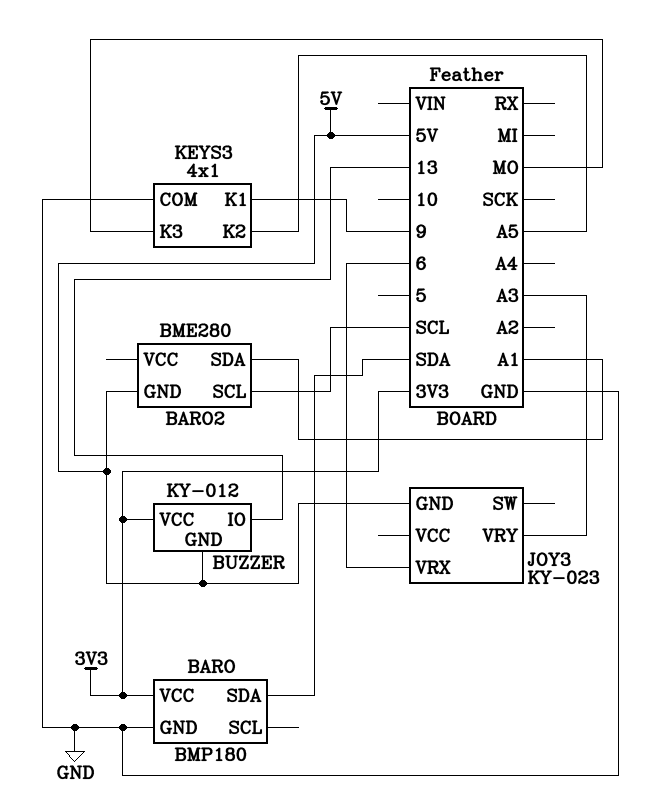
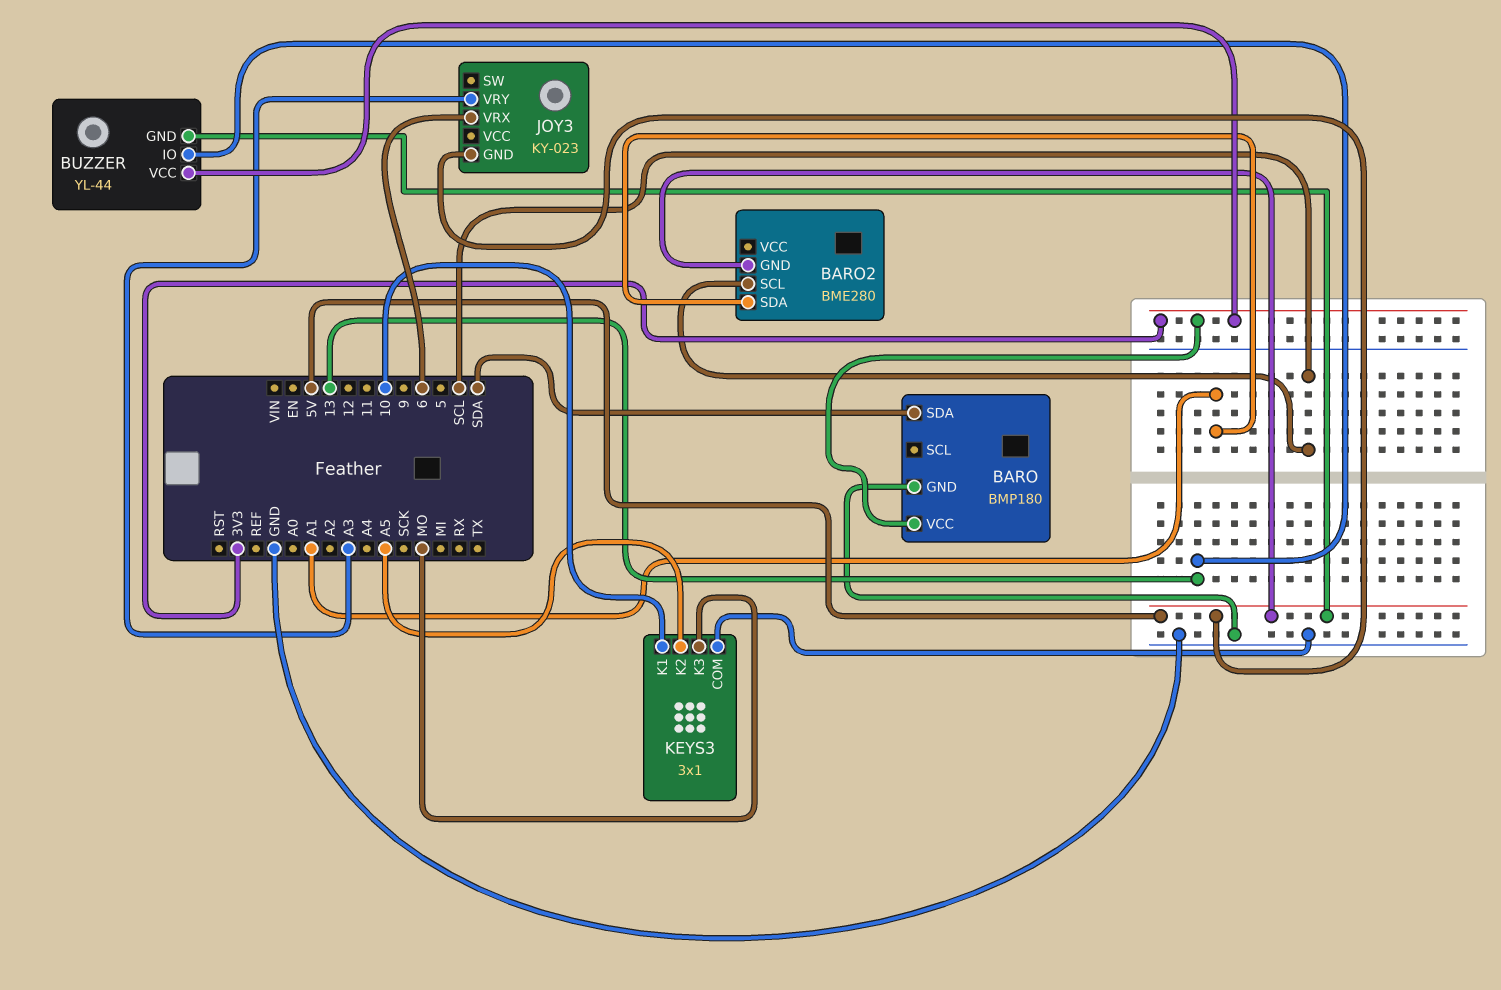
BUZZER: KY-012 -> YL-44
KEYS3: 4x1 -> 3x1
KEYS3 pin K1: 9 -> 10

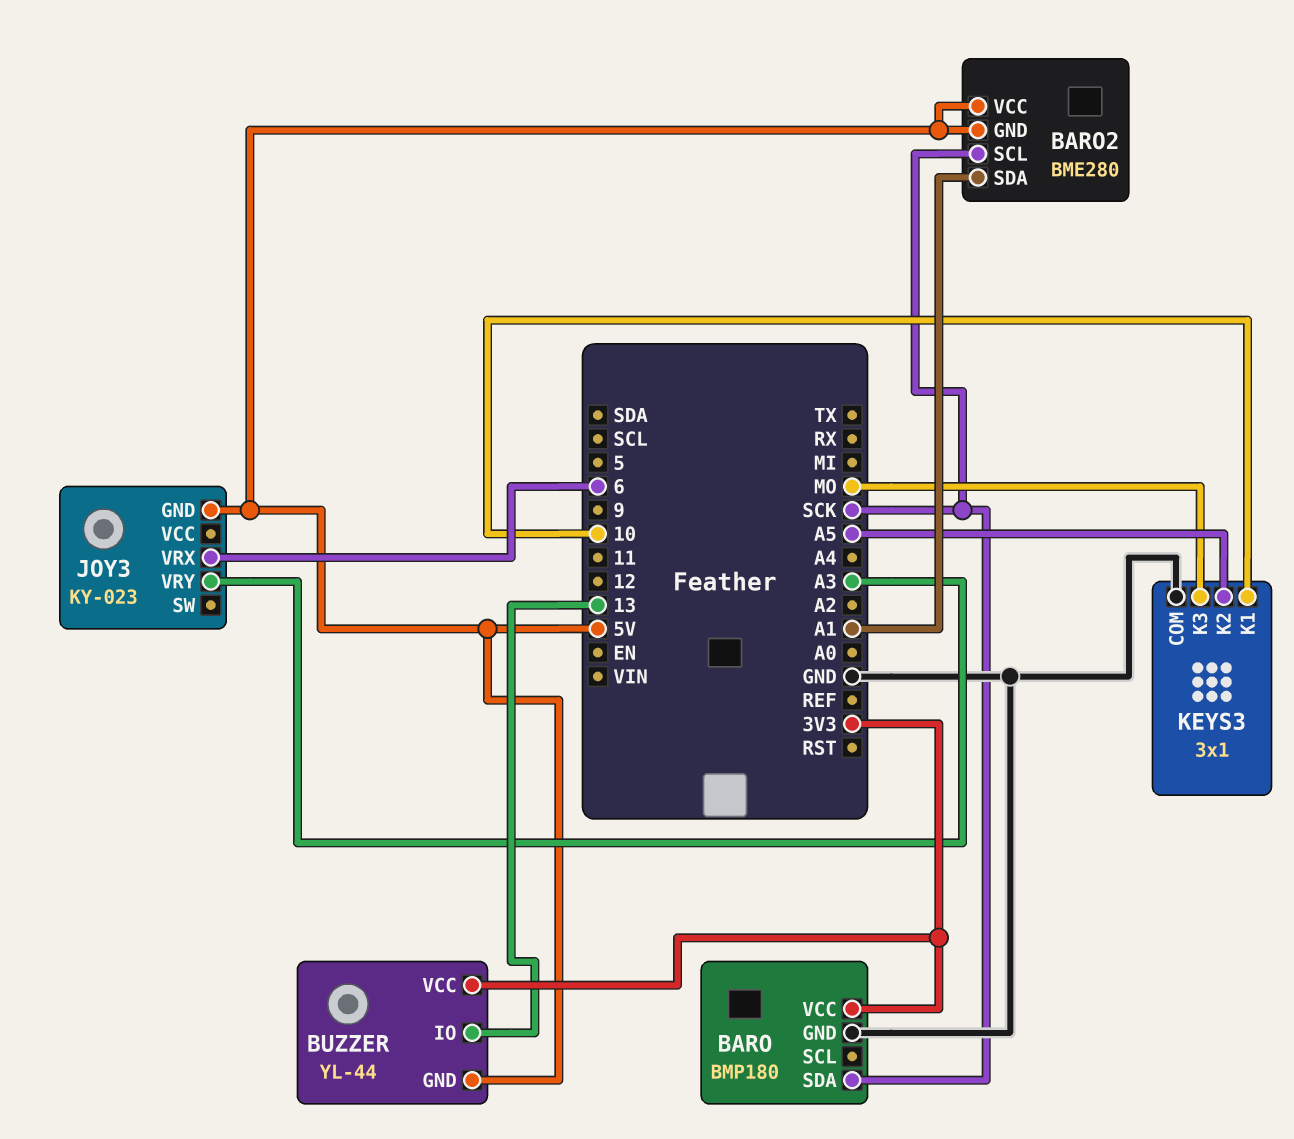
BARO pin SDA: SDA -> SCK
BARO2 pin SCL: SCL -> SCK
BARO2 pin VCC: none -> 5V

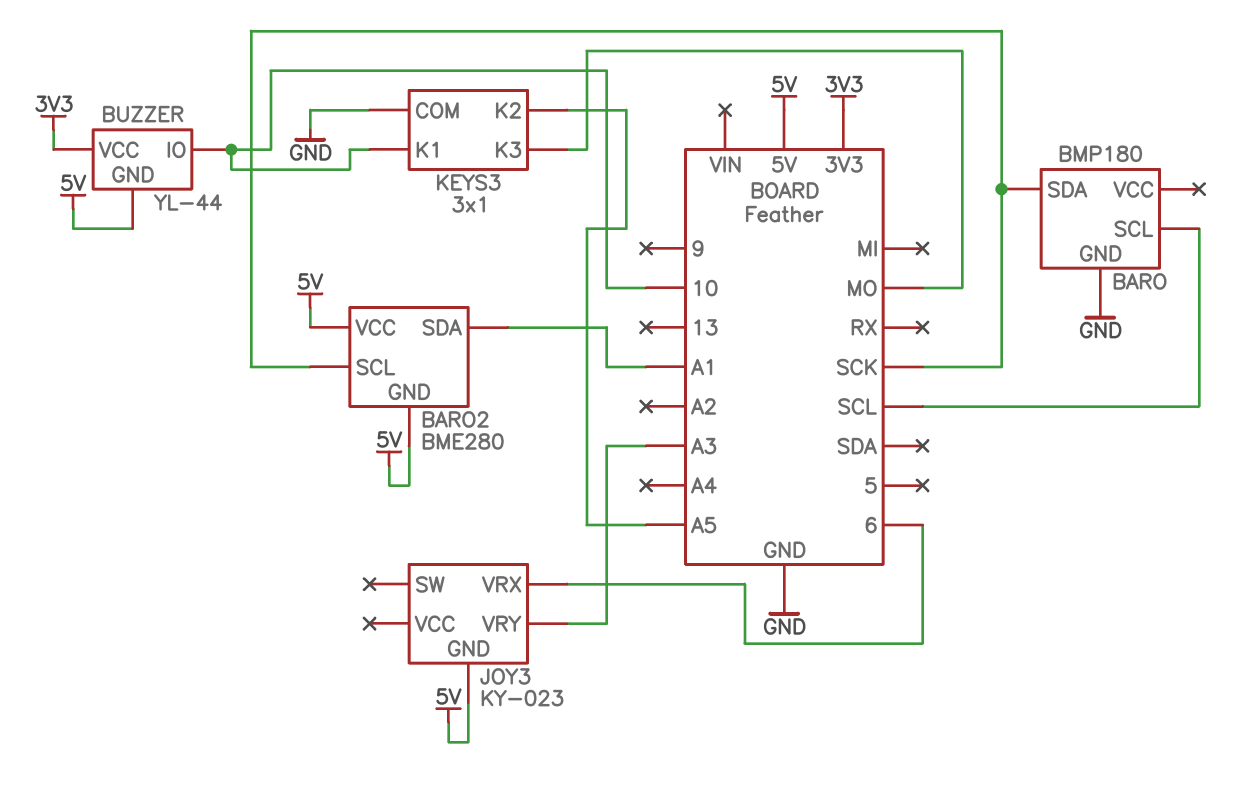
BARO pin SCL: none -> SCL
BARO pin VCC: 3V3 -> none
BUZZER pin IO: 13 -> 10

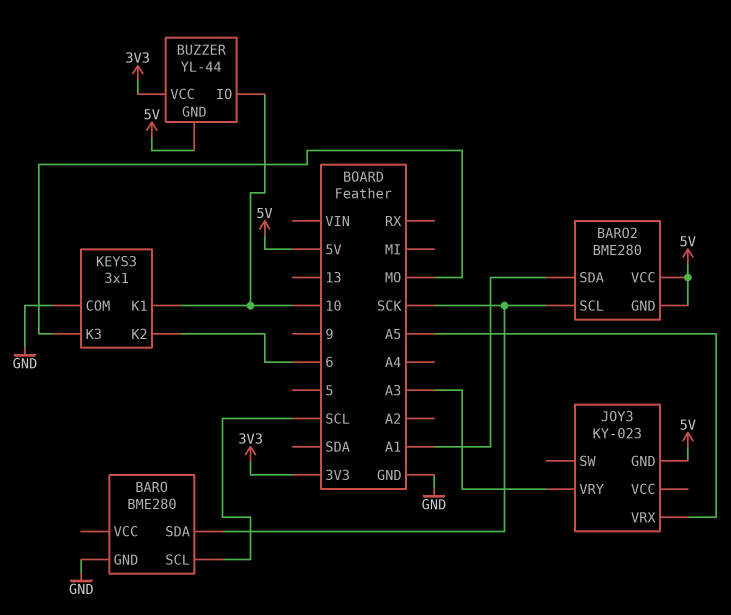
BARO: BMP180 -> BME280
JOY3 pin VRX: 6 -> A5
KEYS3 pin K2: A5 -> 6

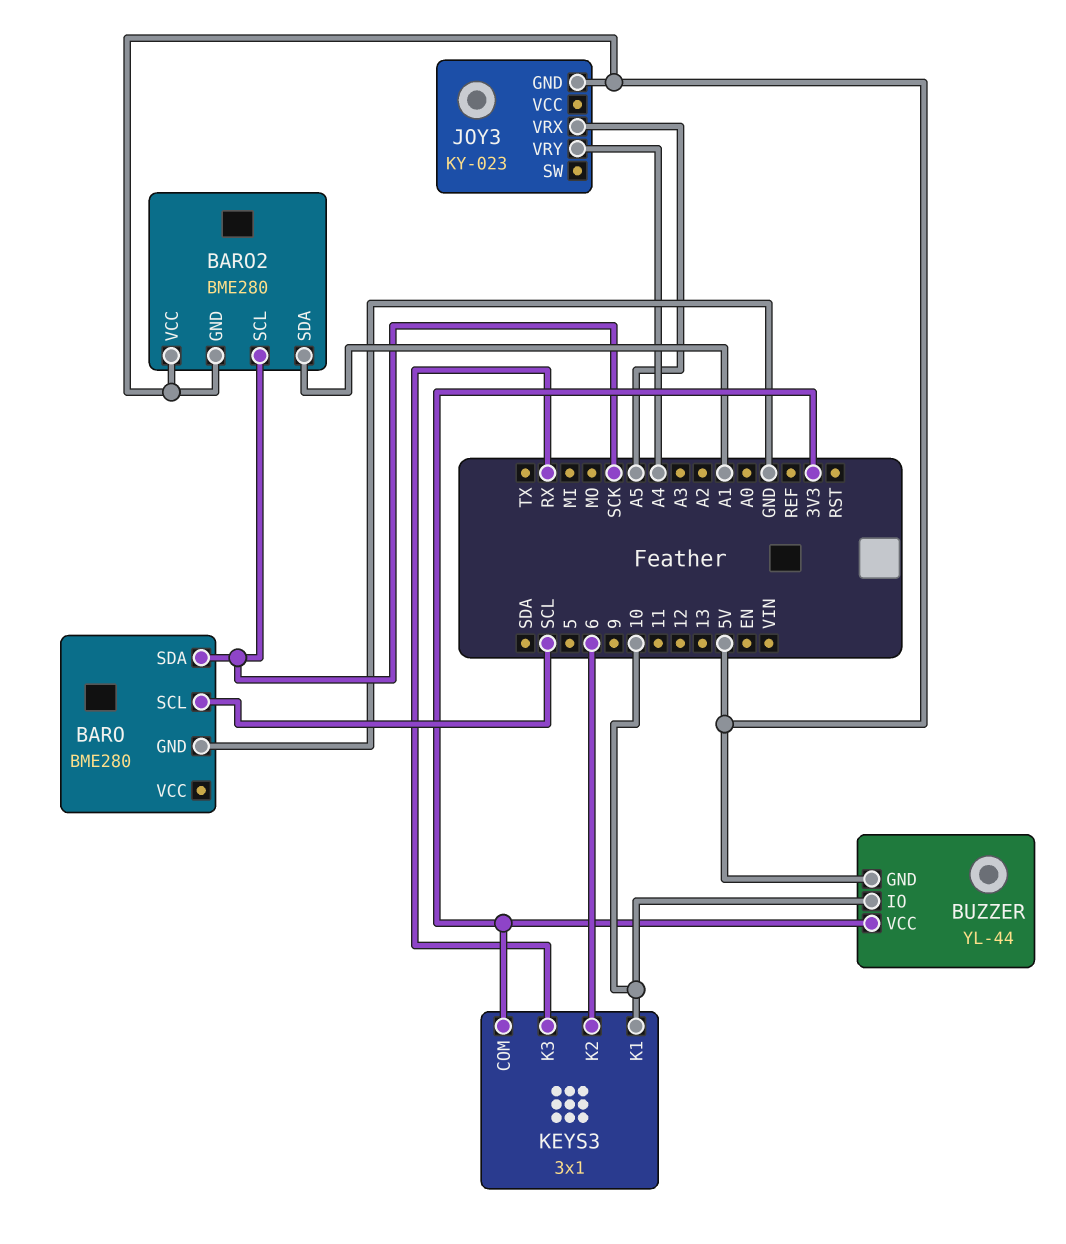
JOY3 pin VRY: A3 -> A4
KEYS3 pin COM: GND -> 3V3
KEYS3 pin K3: MO -> RX

